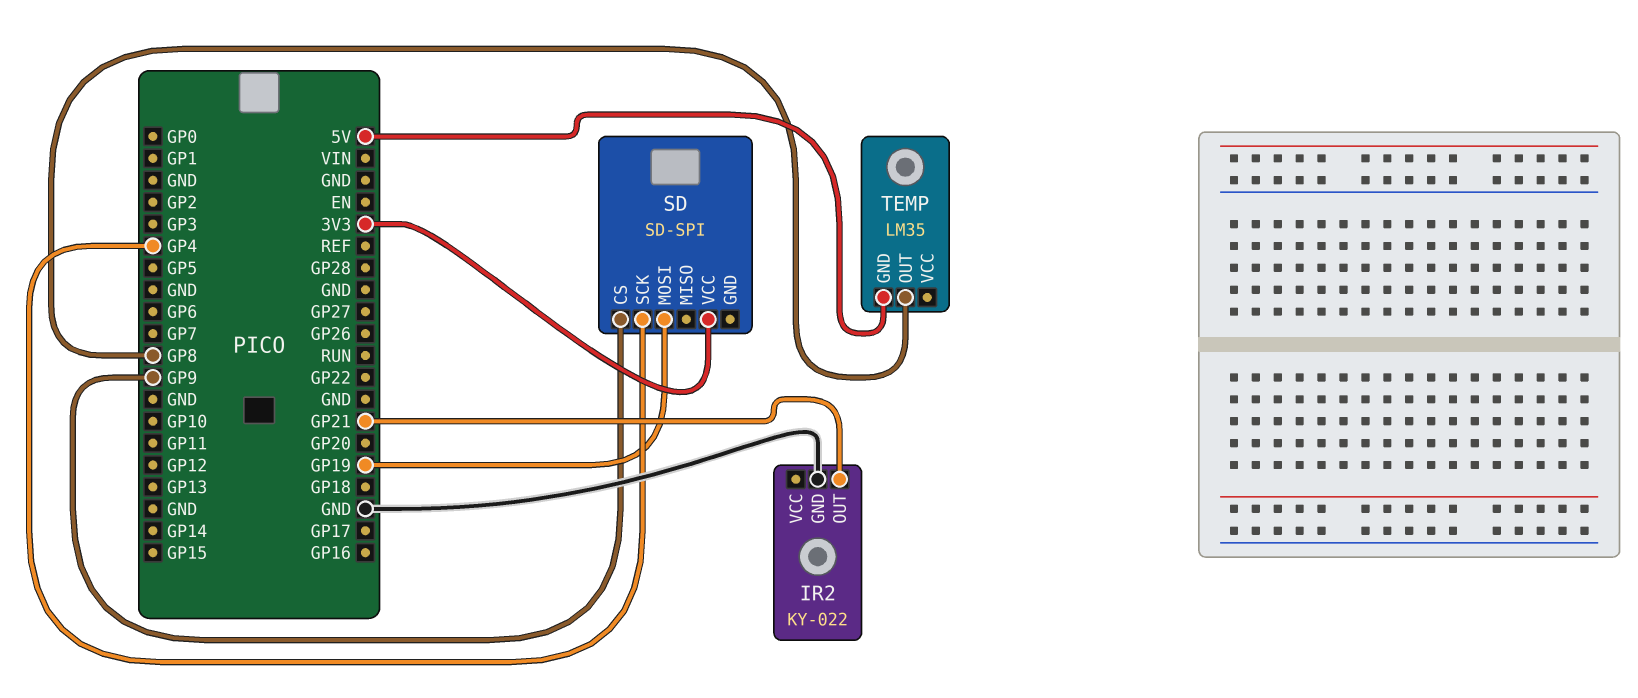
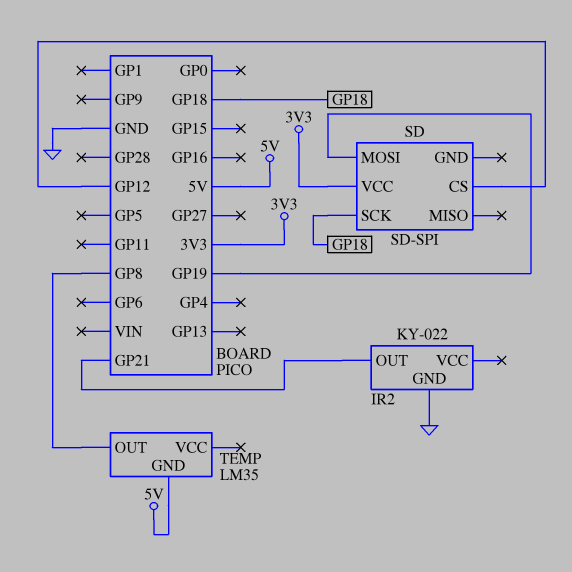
SD pin CS: GP9 -> GP12
SD pin SCK: GP4 -> GP18

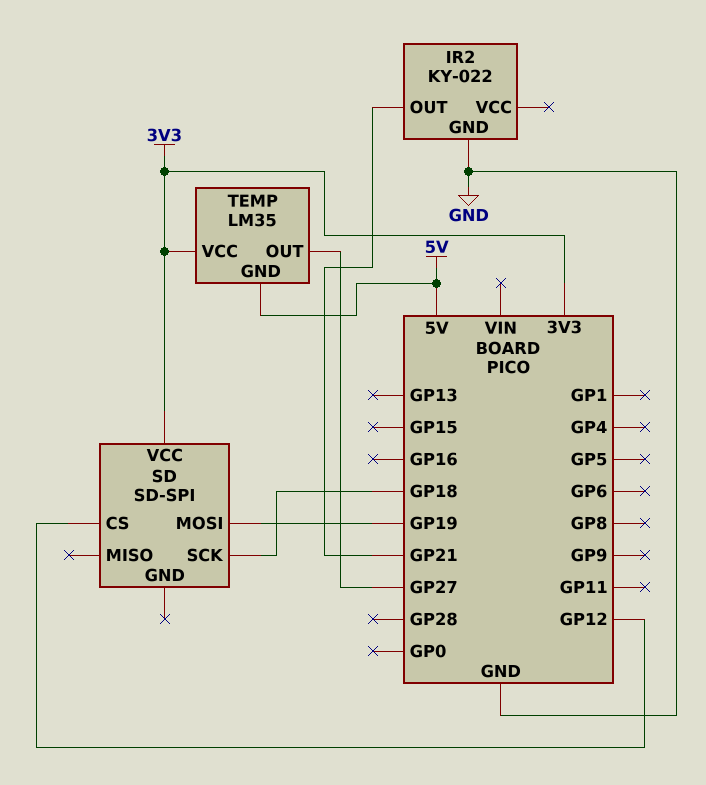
TEMP pin OUT: GP8 -> GP27
TEMP pin VCC: none -> 3V3

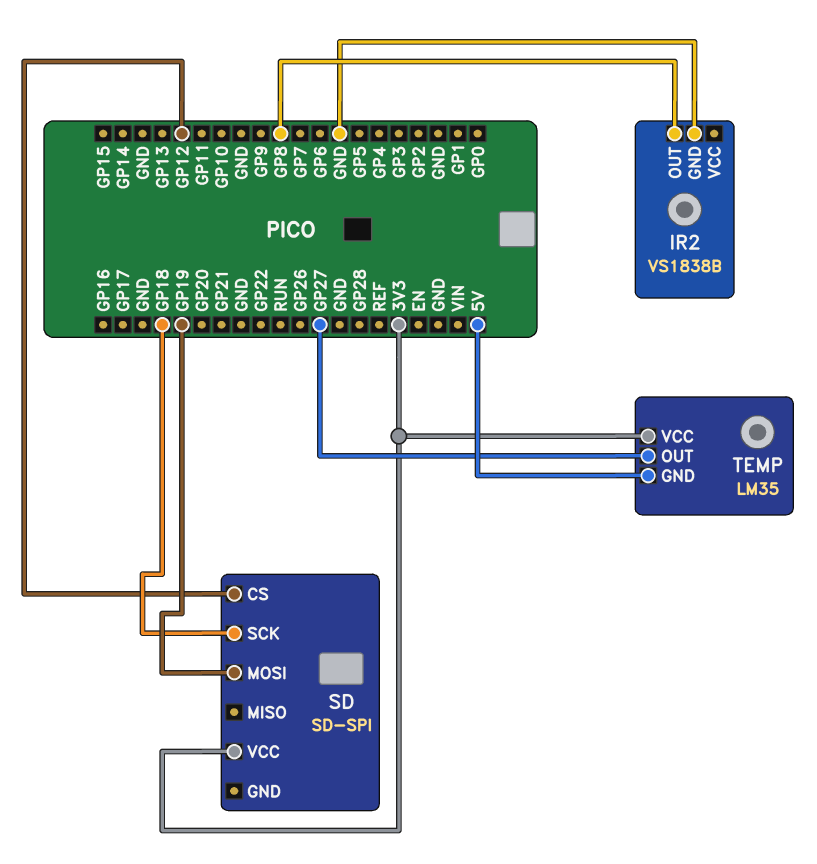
IR2: KY-022 -> VS1838B
IR2 pin OUT: GP21 -> GP8

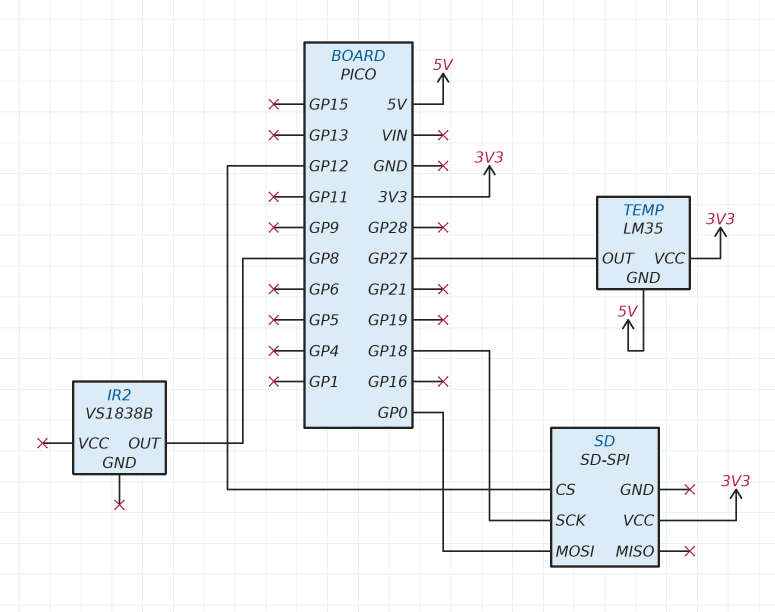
IR2 pin GND: GND -> none
SD pin MOSI: GP19 -> GP0

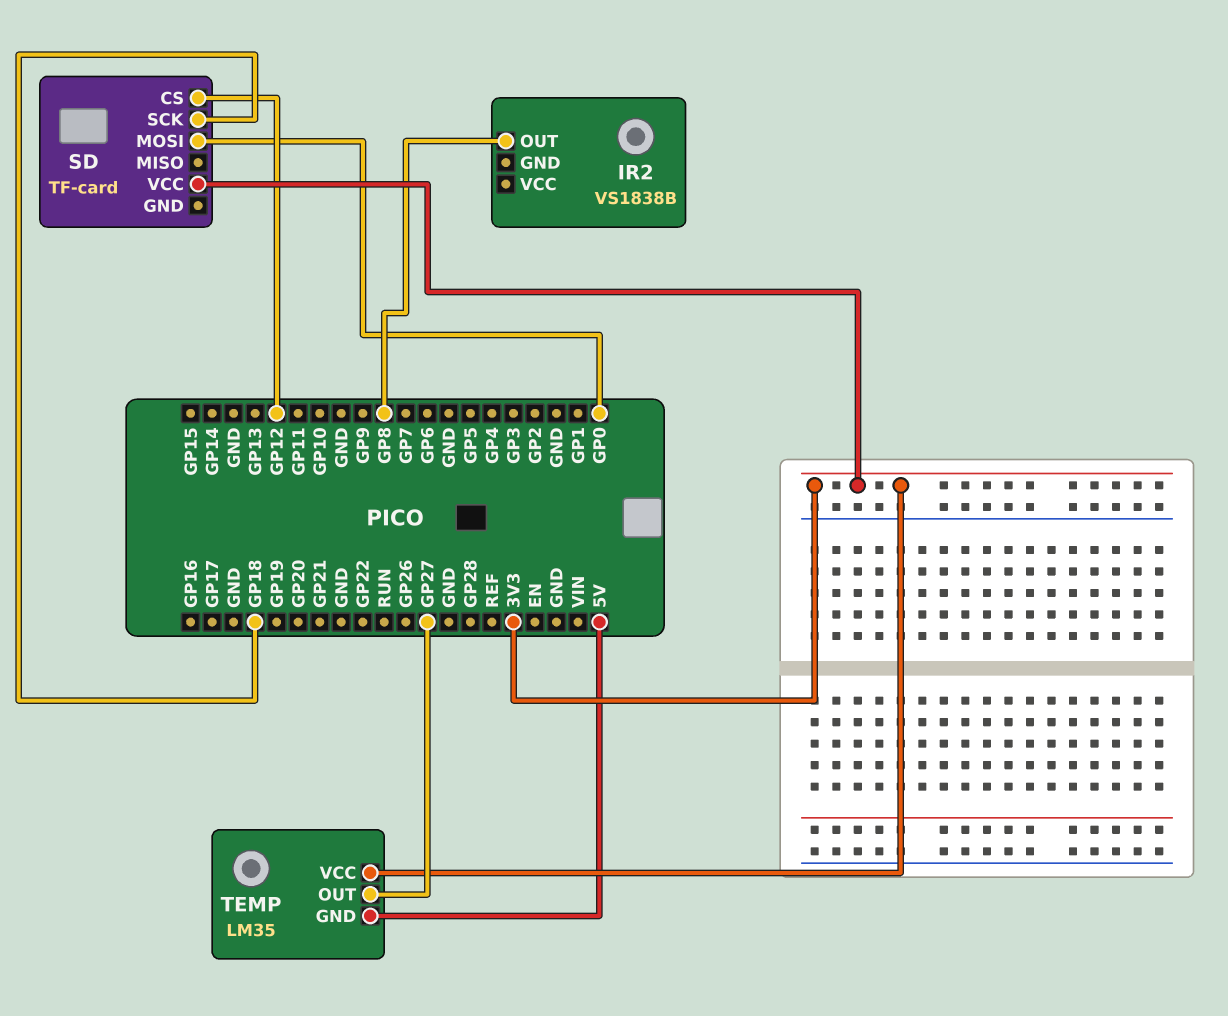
SD: SD-SPI -> TF-card

